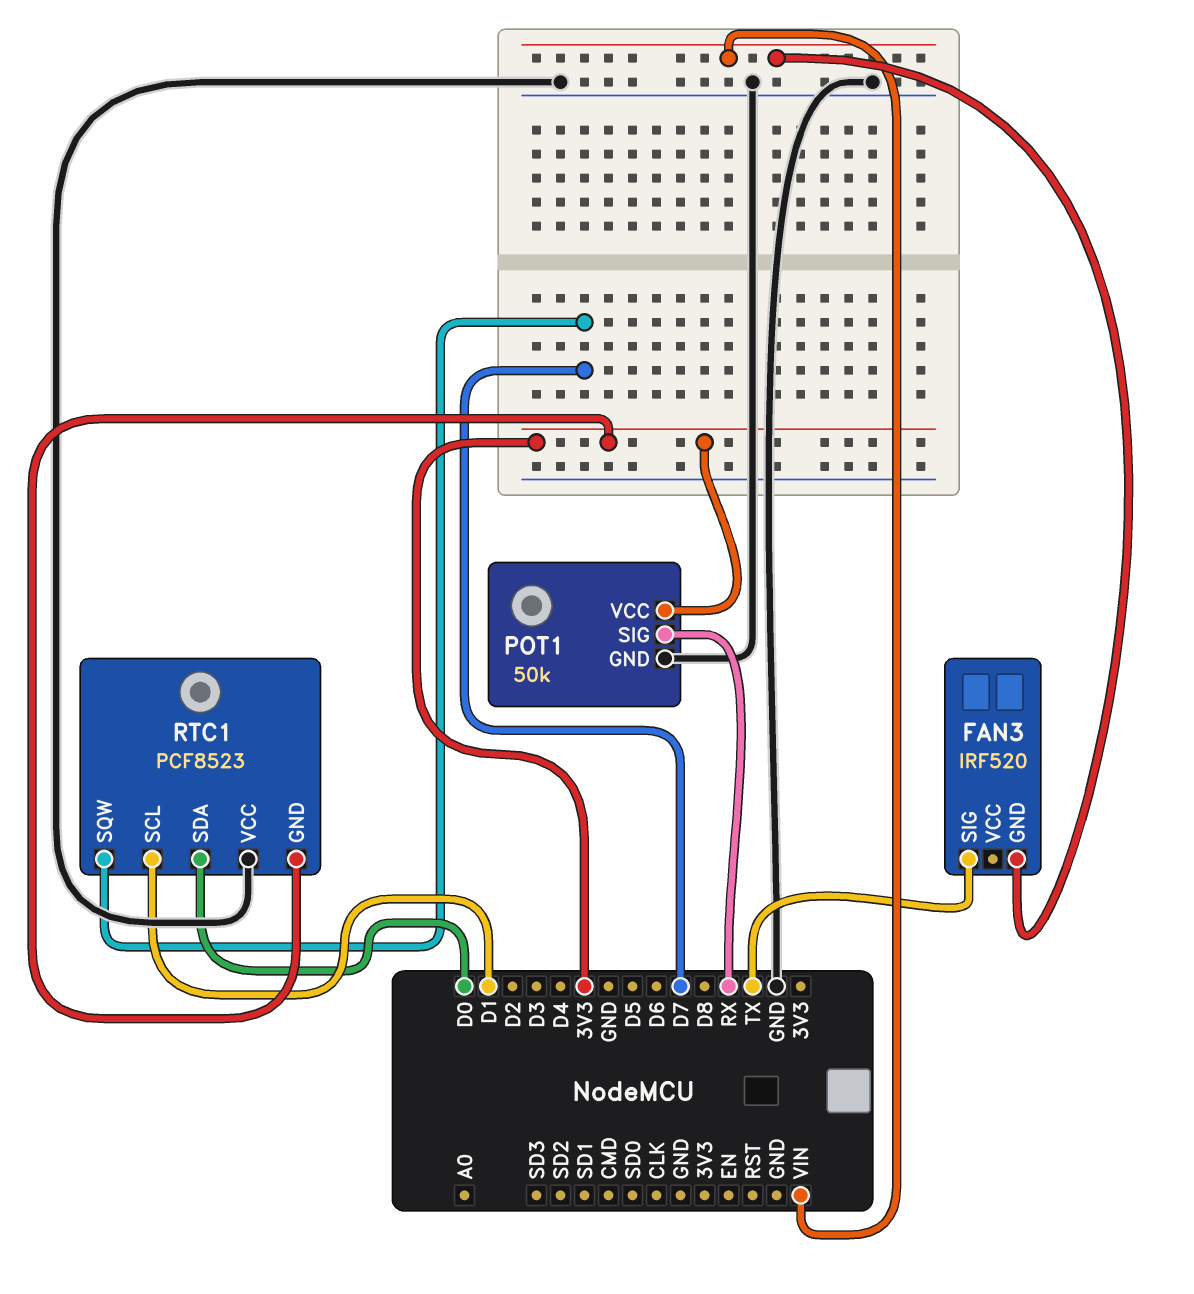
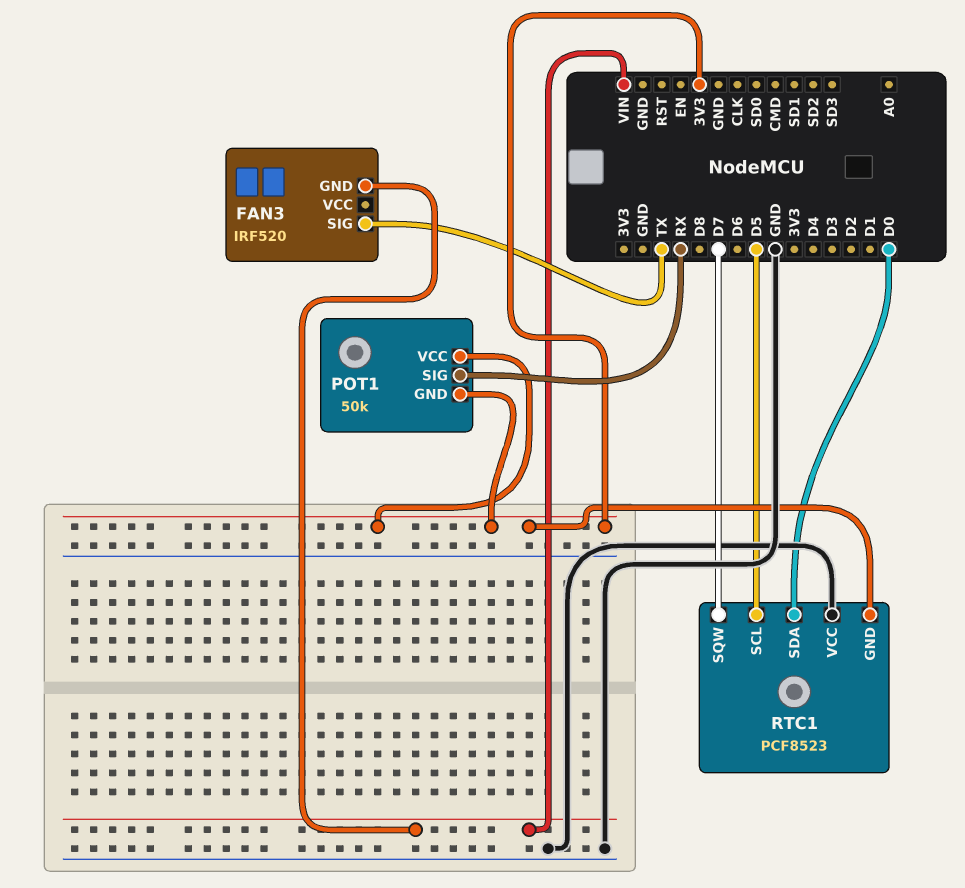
POT1 pin GND: GND -> 3V3
RTC1 pin SCL: D1 -> D5

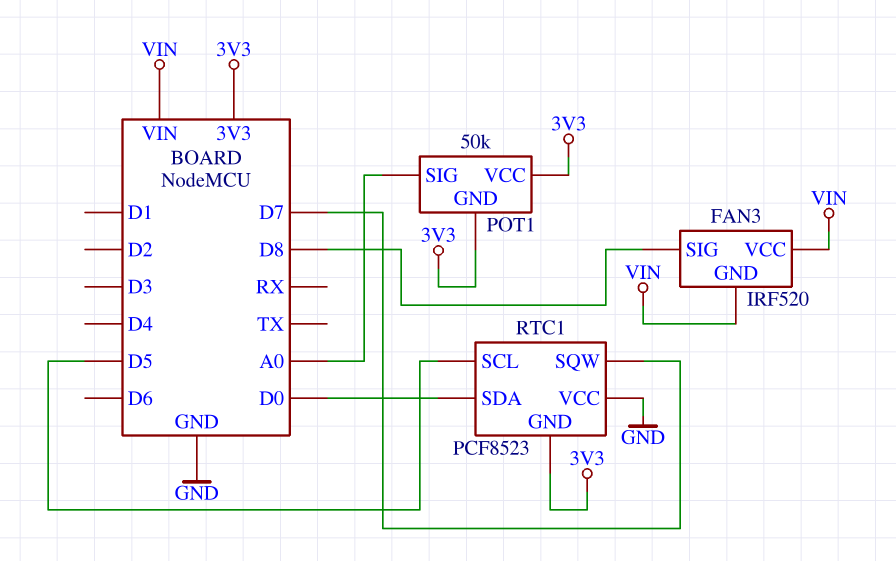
FAN3 pin SIG: TX -> D8
FAN3 pin VCC: none -> VIN
POT1 pin SIG: RX -> A0

